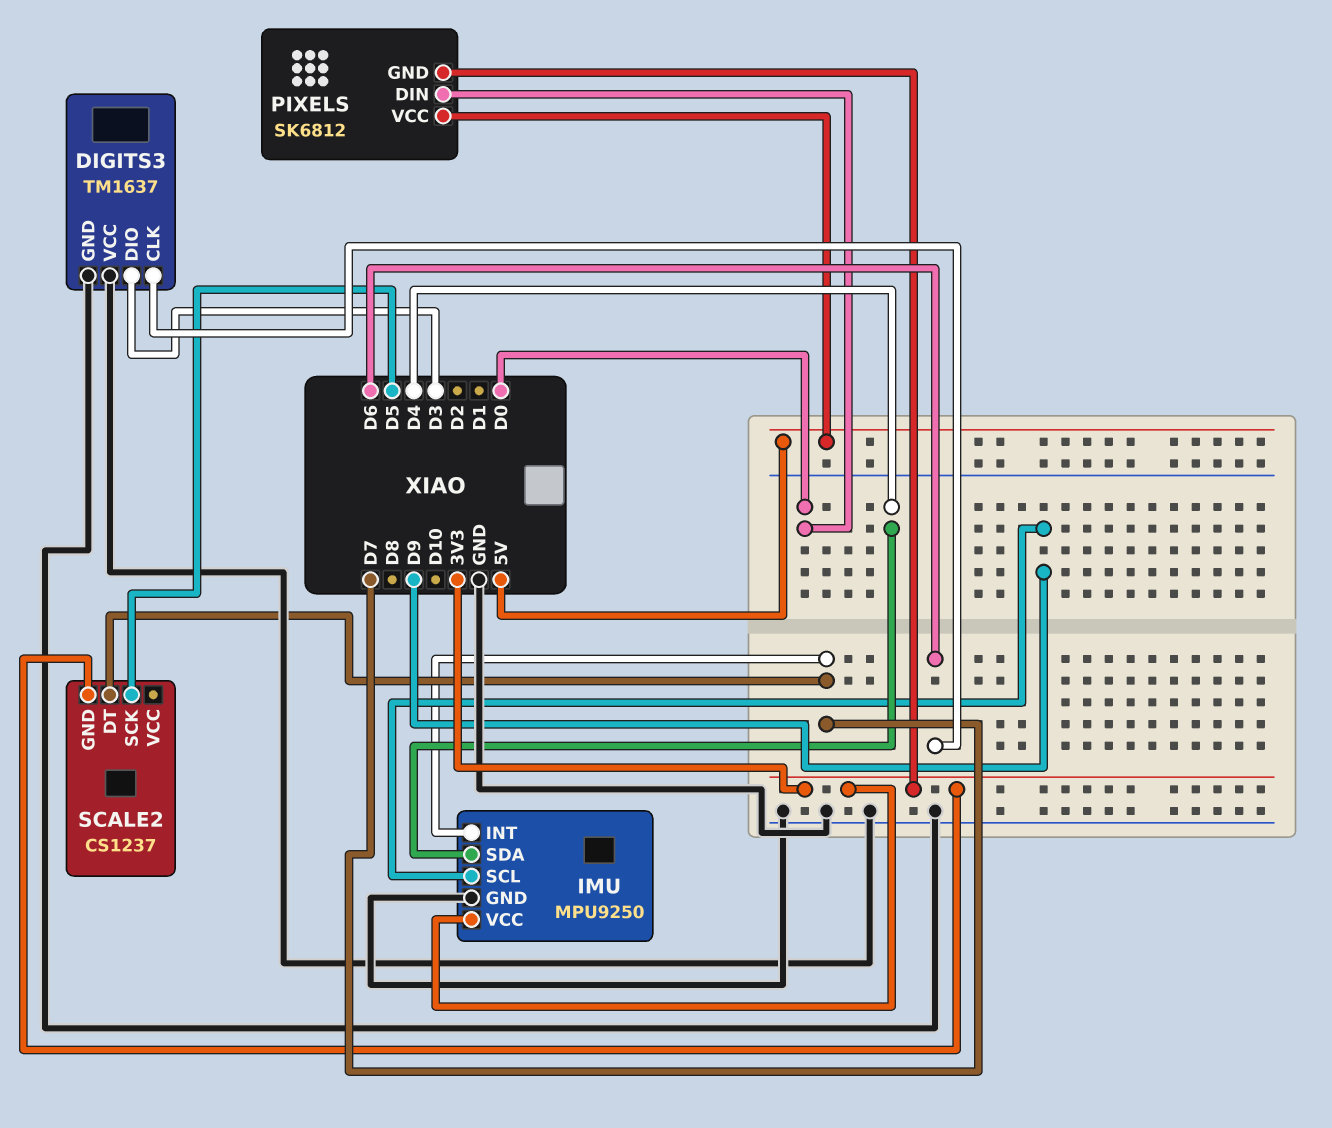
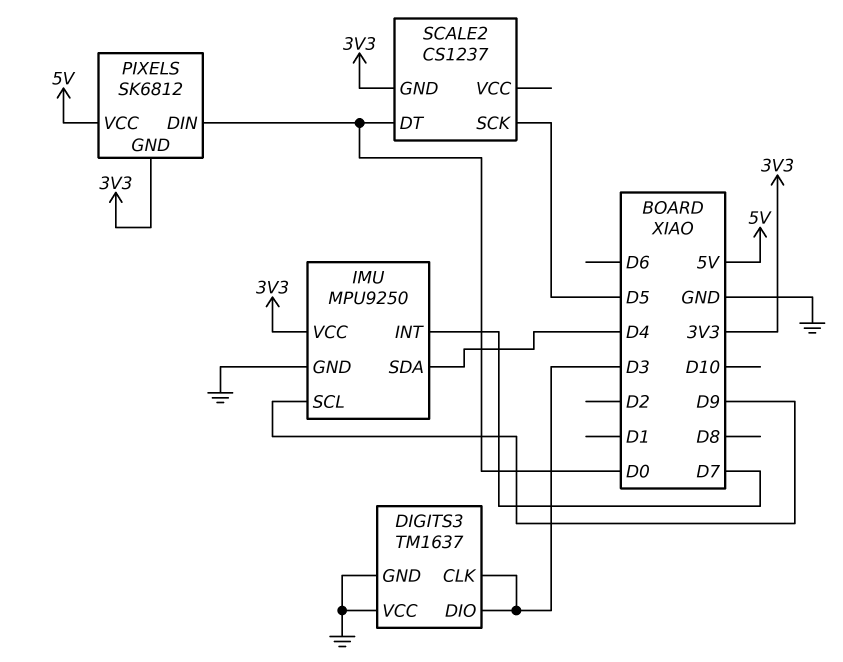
DIGITS3 pin CLK: D6 -> D3
SCALE2 pin DT: D7 -> D0

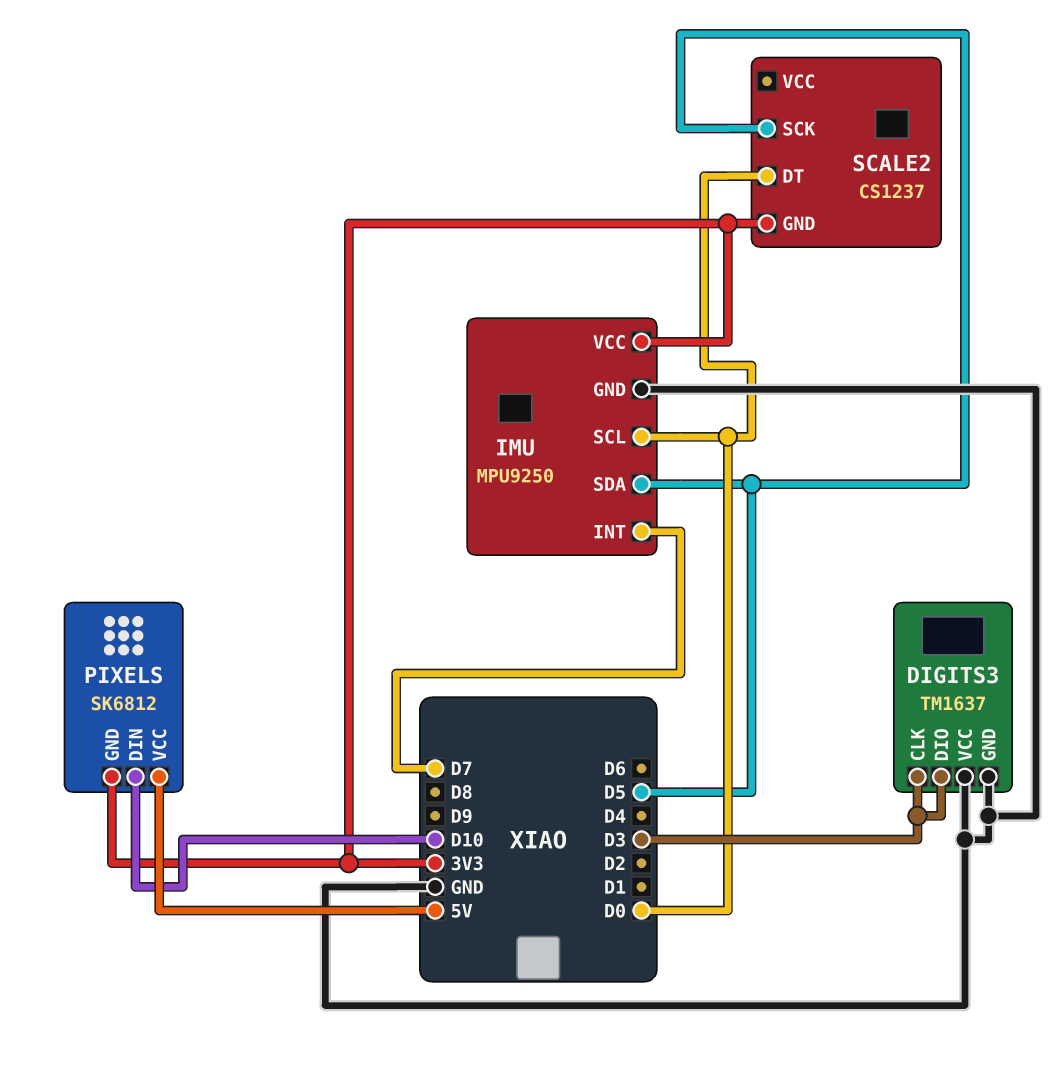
IMU pin SCL: D9 -> D0
IMU pin SDA: D4 -> D5
PIXELS pin DIN: D0 -> D10

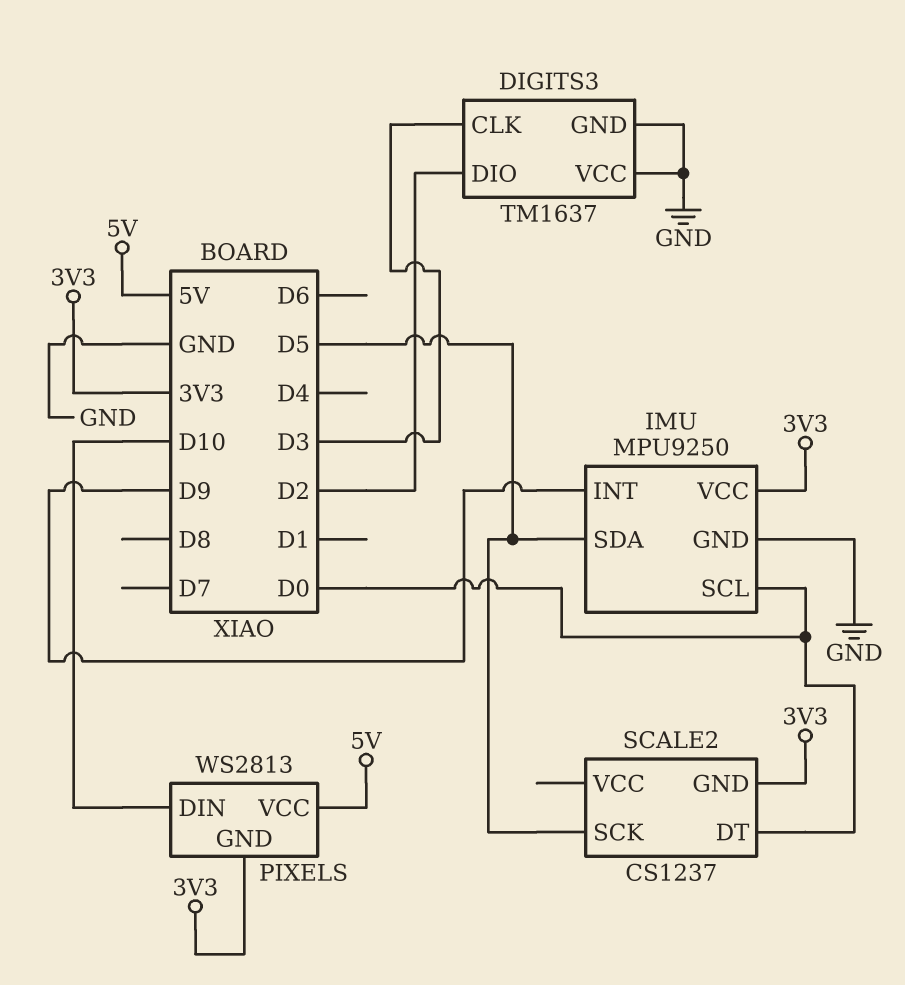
DIGITS3 pin DIO: D3 -> D2
IMU pin INT: D7 -> D9
PIXELS: SK6812 -> WS2813

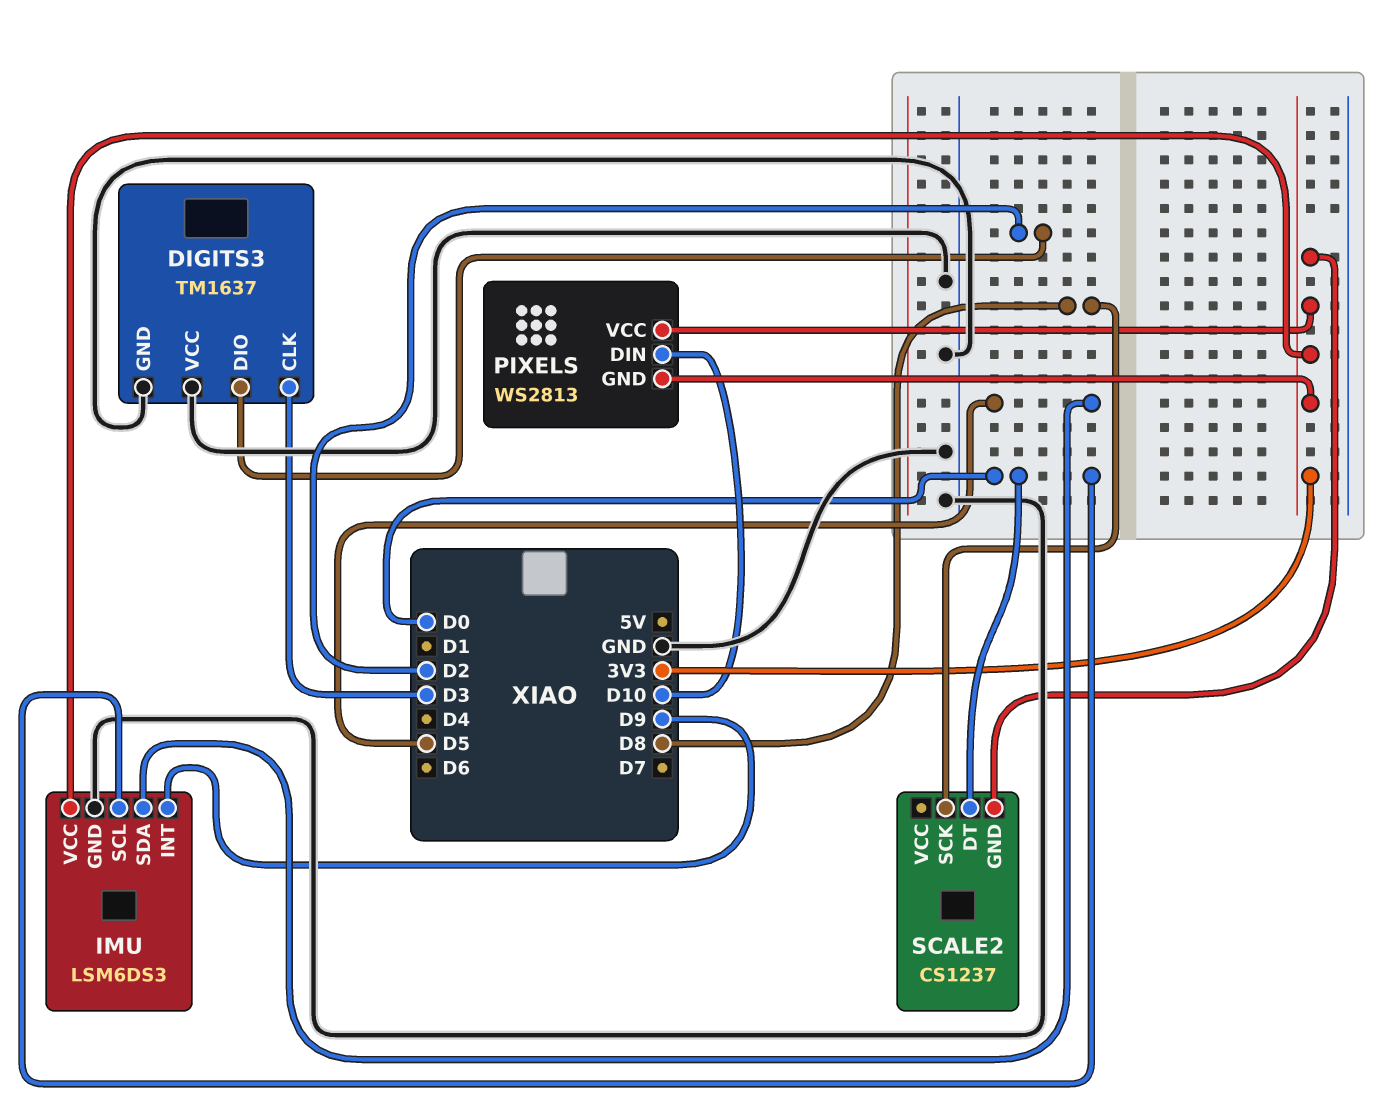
IMU: MPU9250 -> LSM6DS3
PIXELS pin VCC: 5V -> 3V3
SCALE2 pin SCK: D5 -> D8

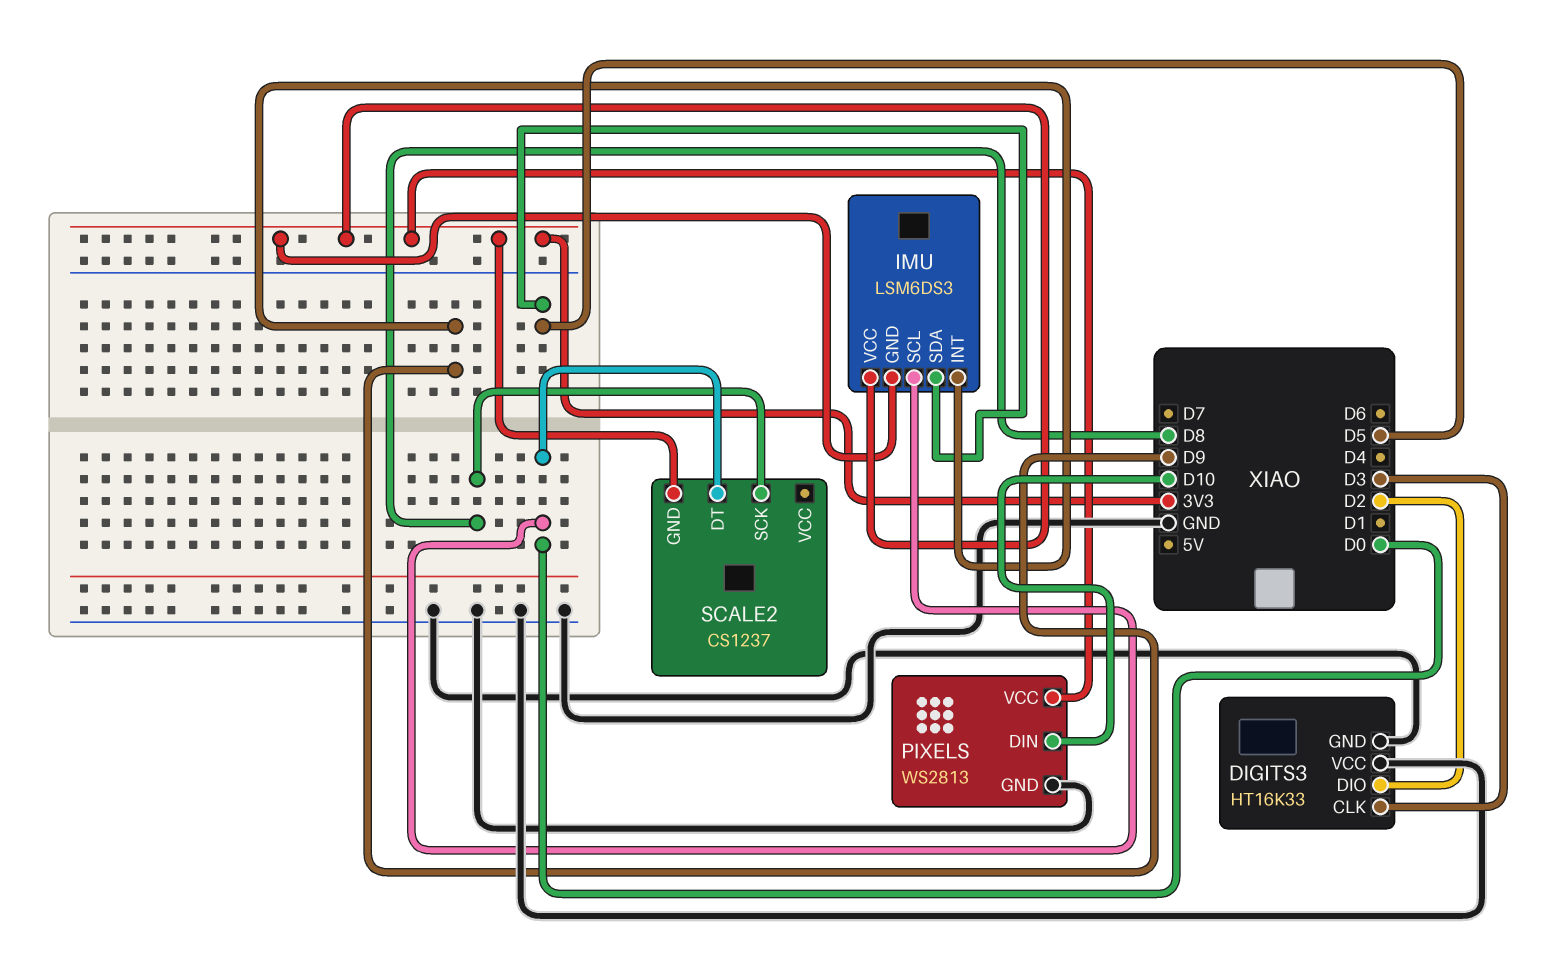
DIGITS3: TM1637 -> HT16K33
IMU pin GND: GND -> 3V3
PIXELS pin GND: 3V3 -> GND

